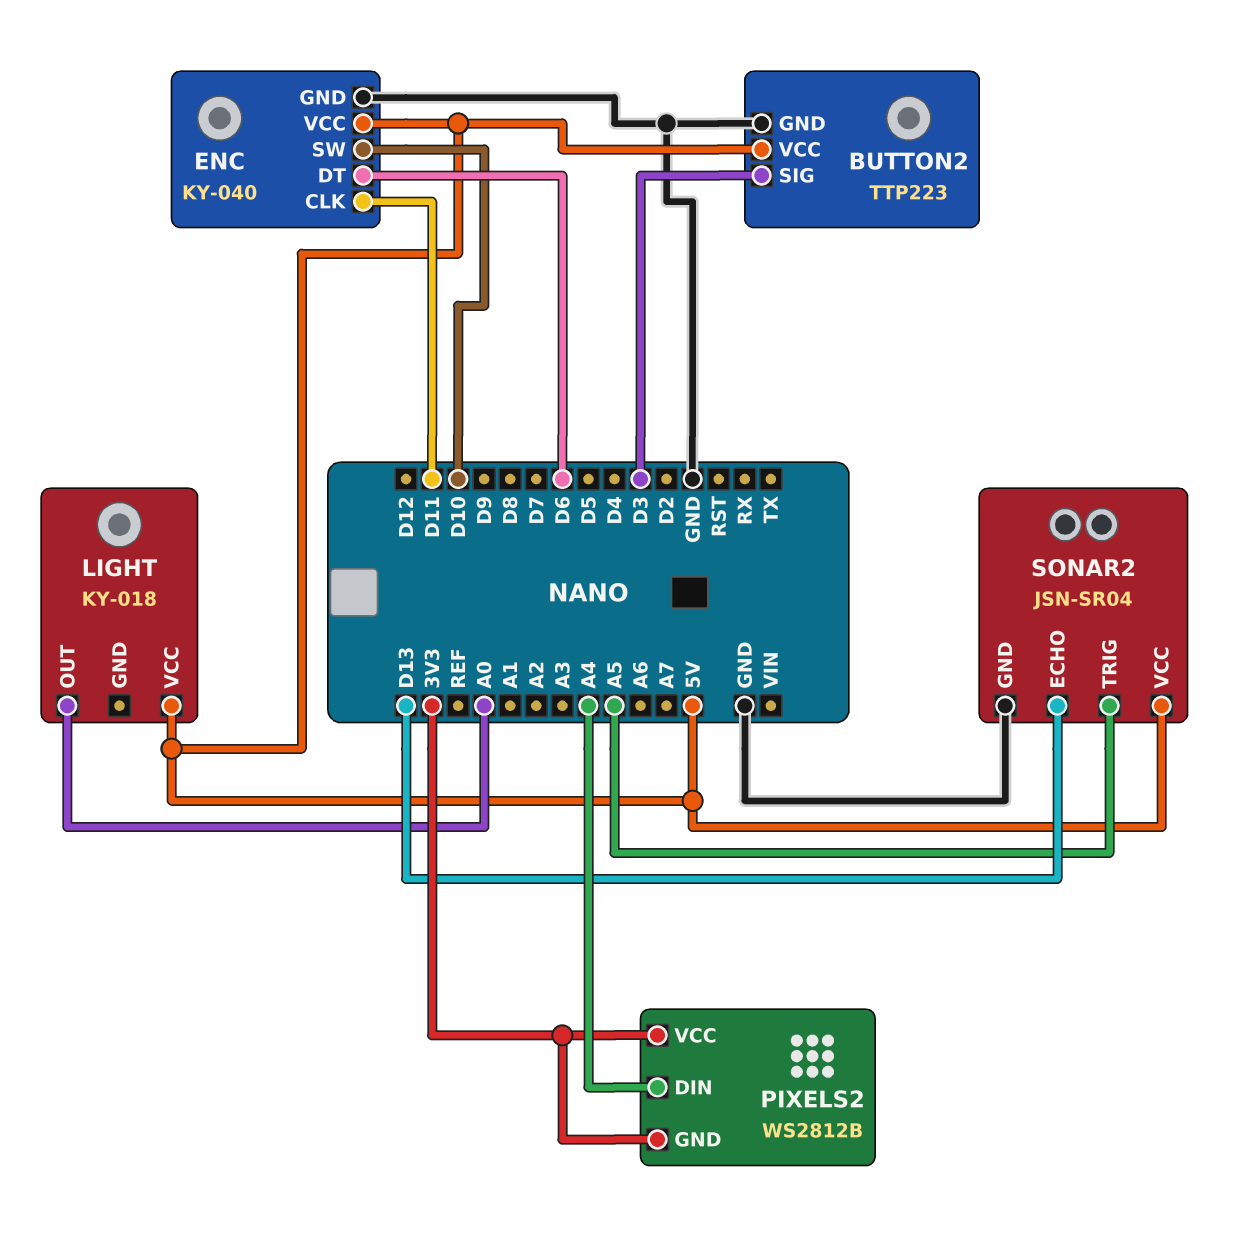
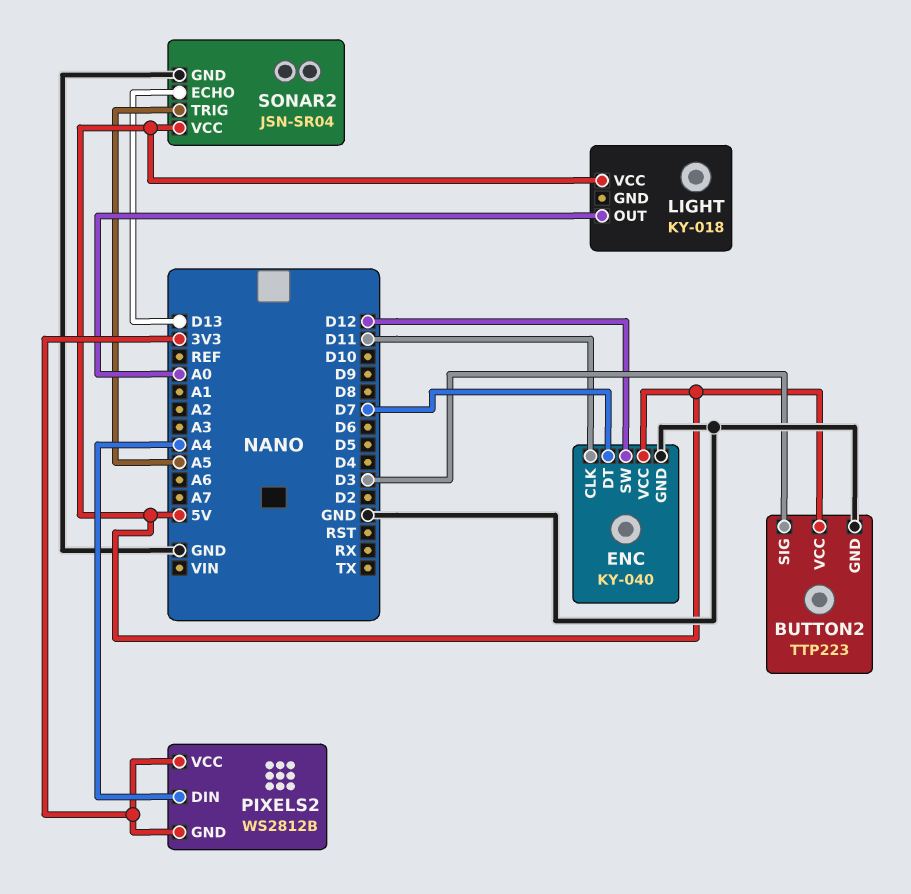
ENC pin DT: D6 -> D7
ENC pin SW: D10 -> D12

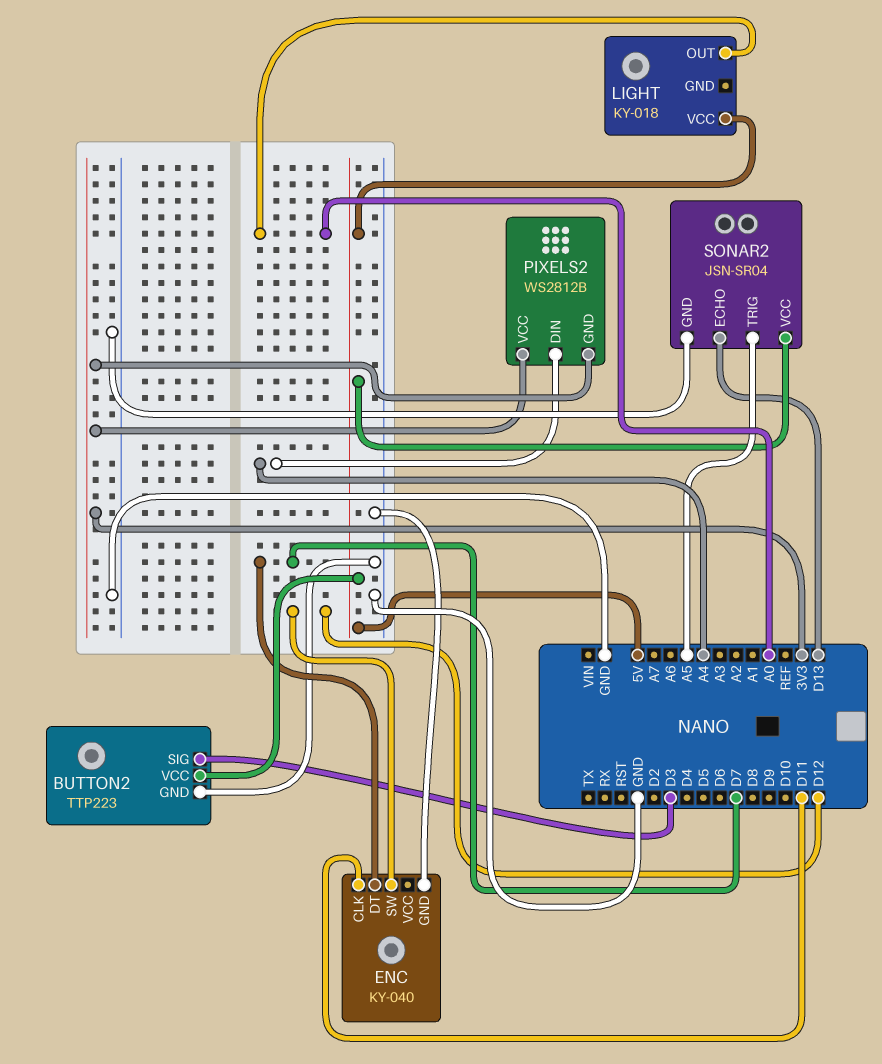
ENC pin VCC: 5V -> none

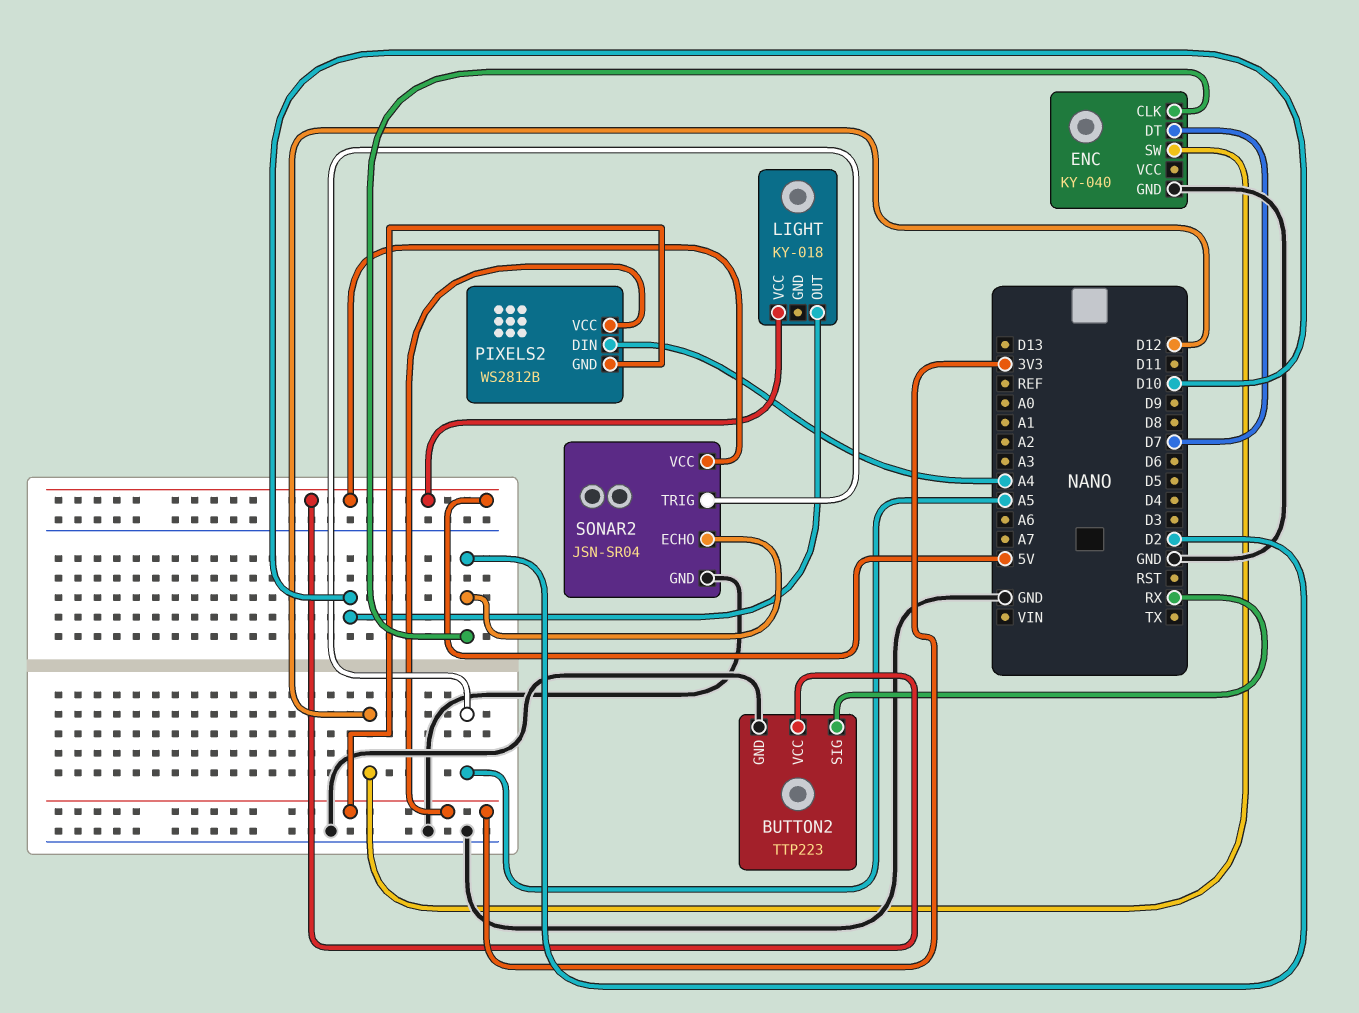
BUTTON2 pin SIG: D3 -> RX
ENC pin CLK: D11 -> D2
LIGHT pin OUT: A0 -> D10
SONAR2 pin ECHO: D13 -> D2

